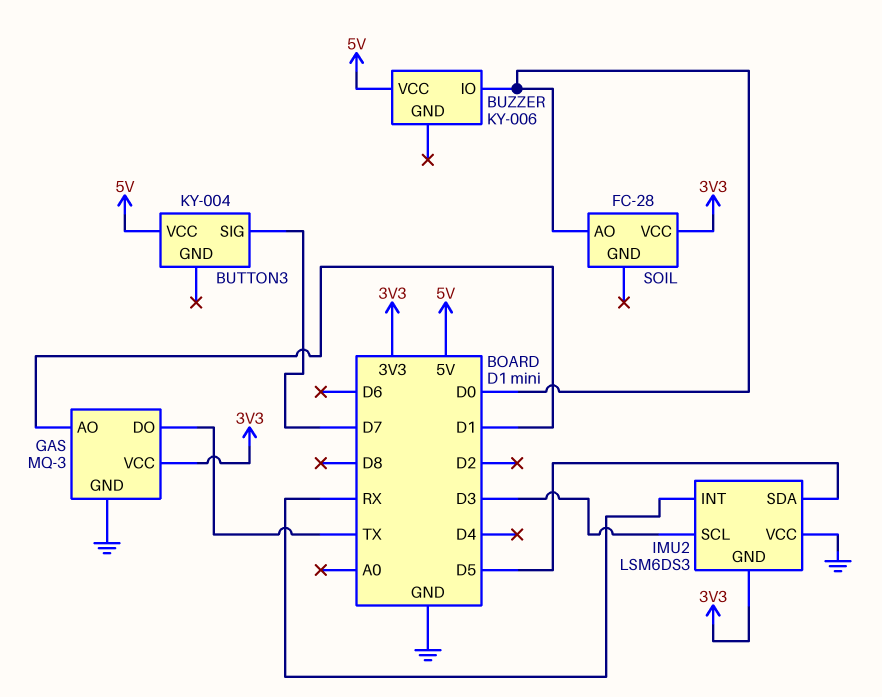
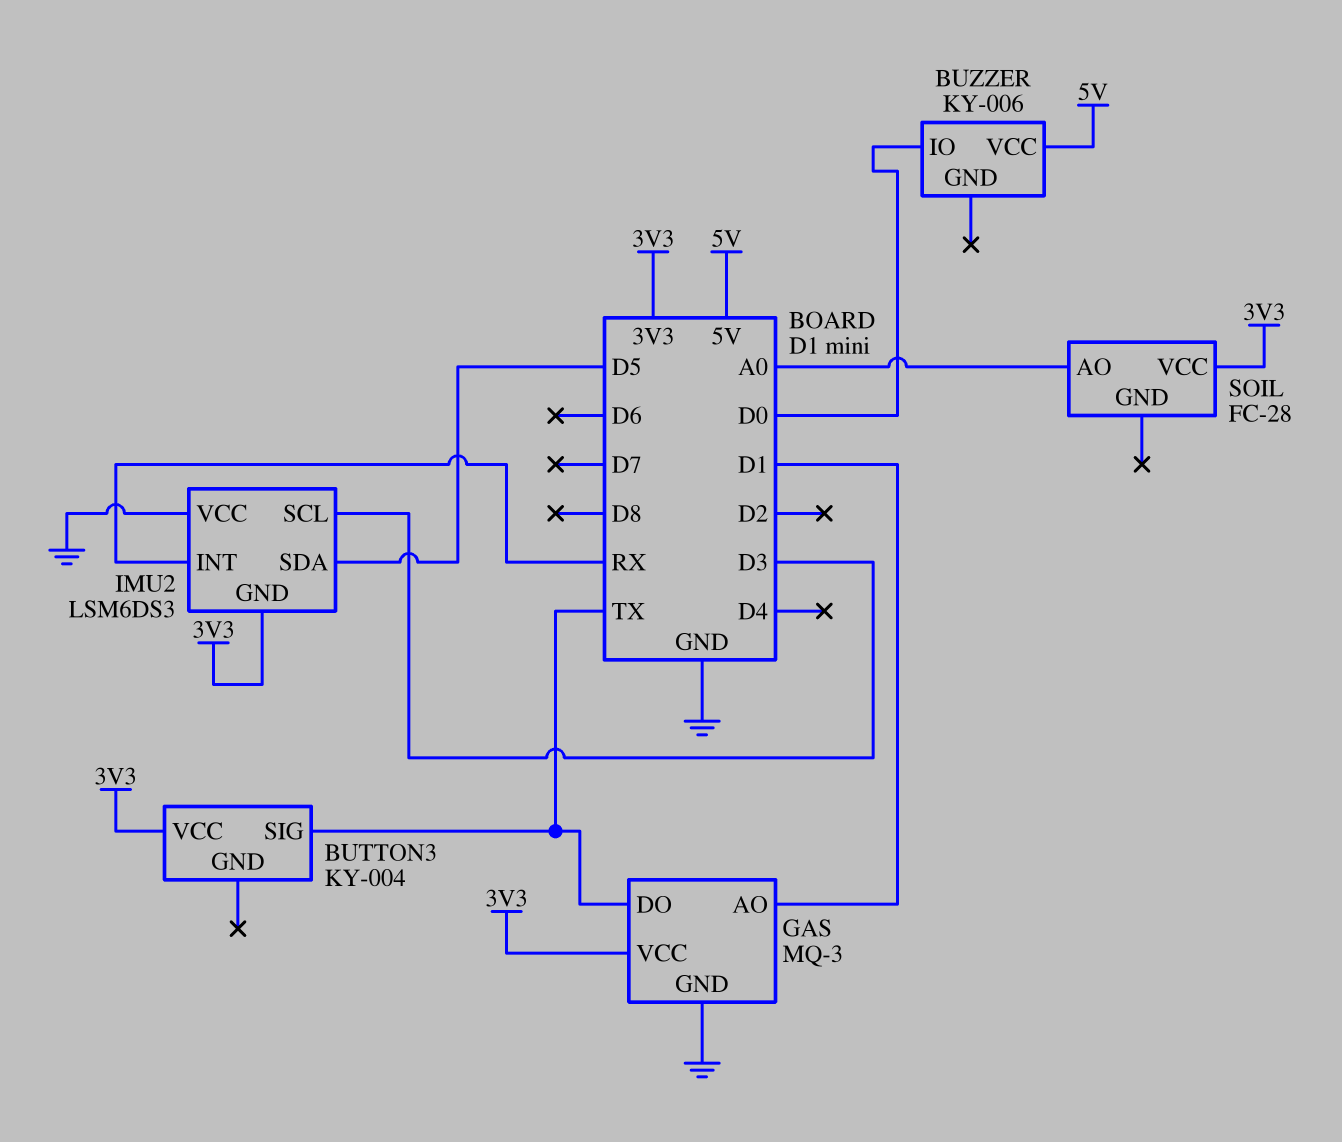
BUTTON3 pin SIG: D7 -> TX
BUTTON3 pin VCC: 5V -> 3V3
SOIL pin AO: D0 -> A0

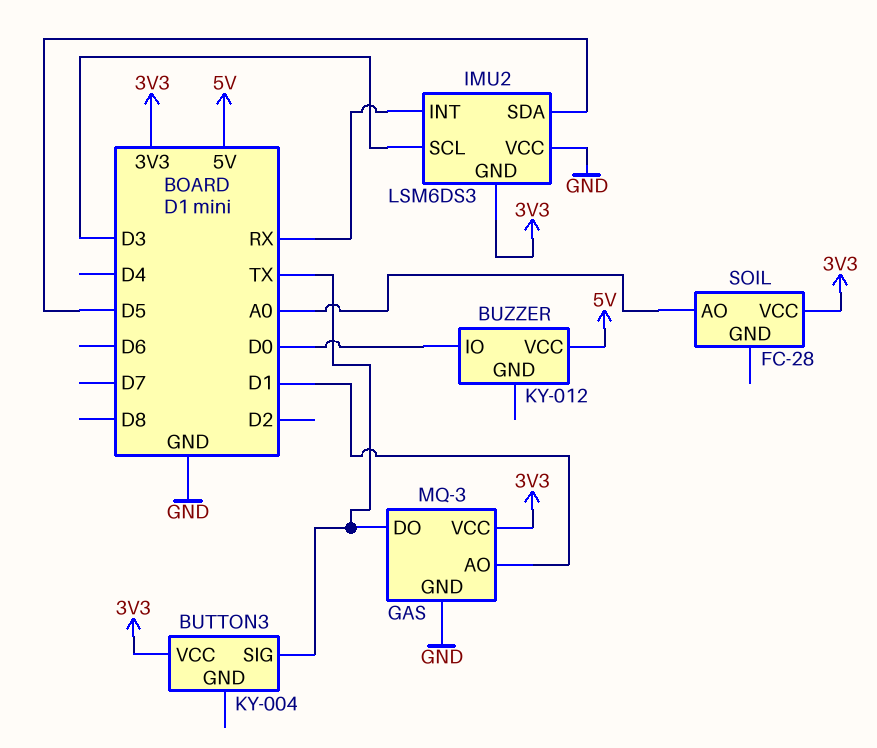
BUZZER: KY-006 -> KY-012

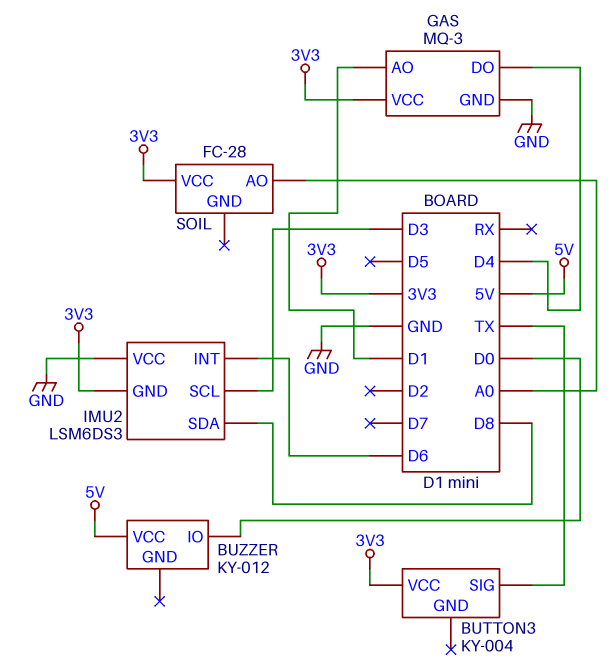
GAS pin DO: TX -> D4
IMU2 pin INT: RX -> D6
IMU2 pin SDA: D5 -> D8

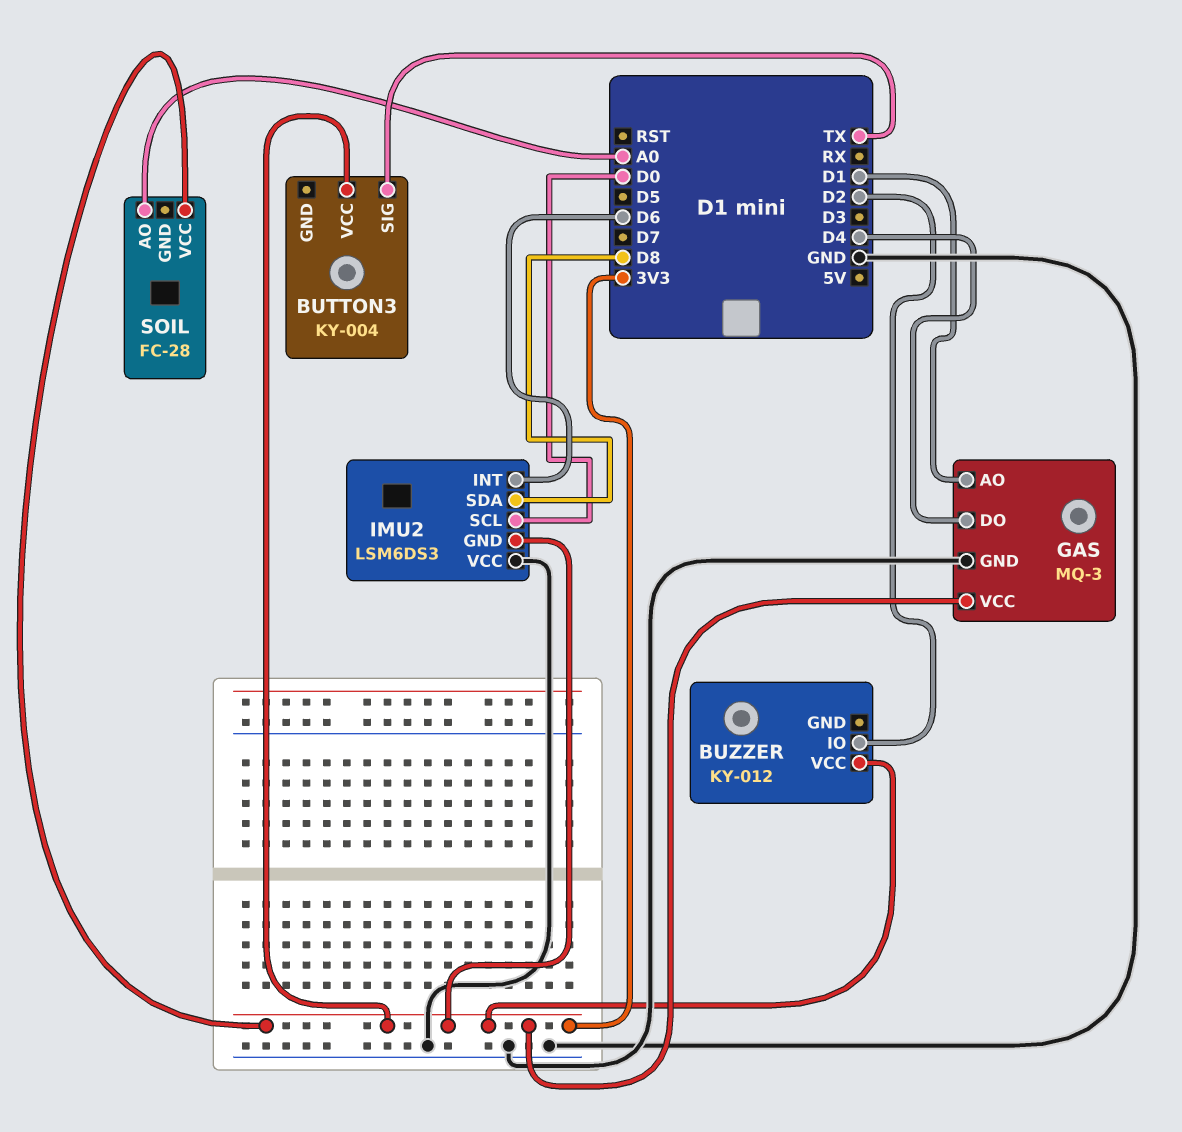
BUZZER pin IO: D0 -> D2
BUZZER pin VCC: 5V -> 3V3
IMU2 pin SCL: D3 -> D0

